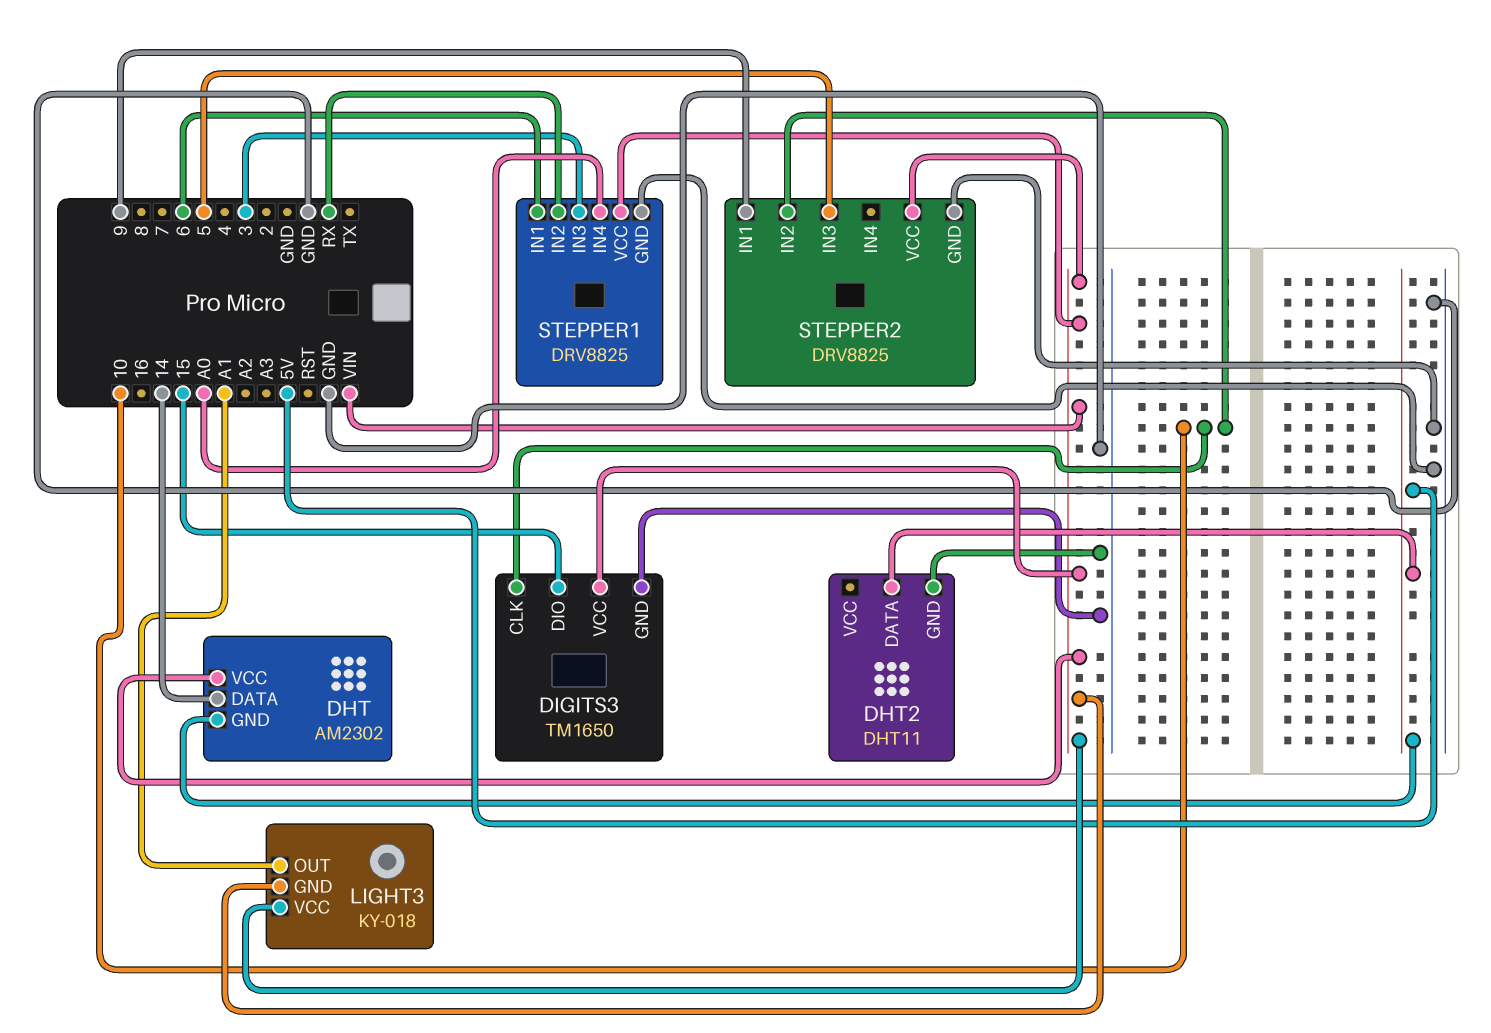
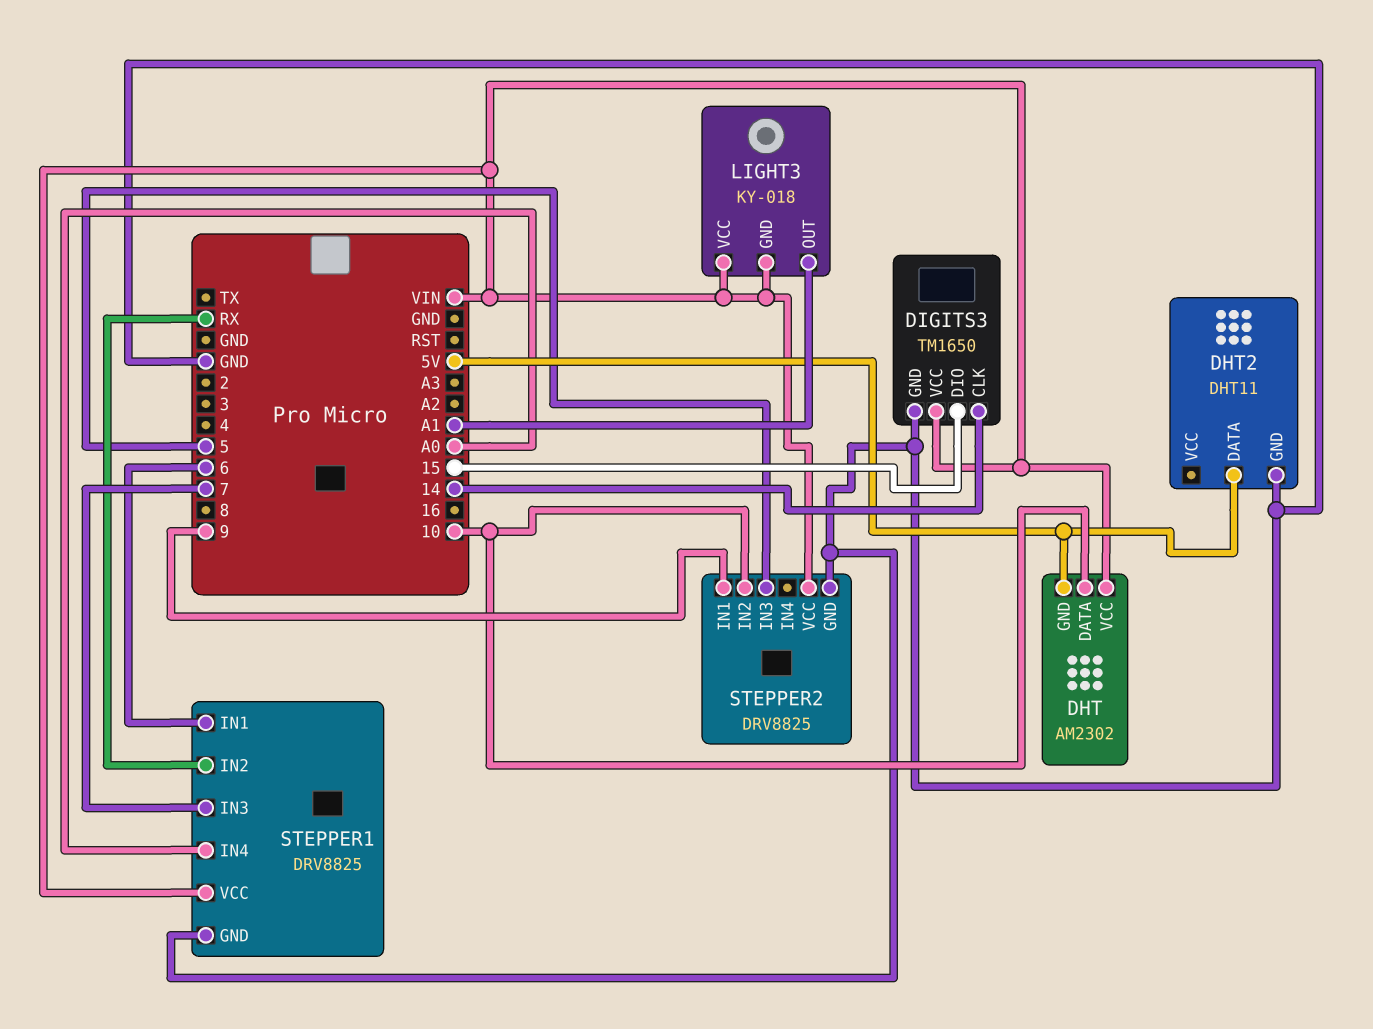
DHT pin DATA: 14 -> 10
DIGITS3 pin CLK: 10 -> 14
STEPPER1 pin IN3: 3 -> 7

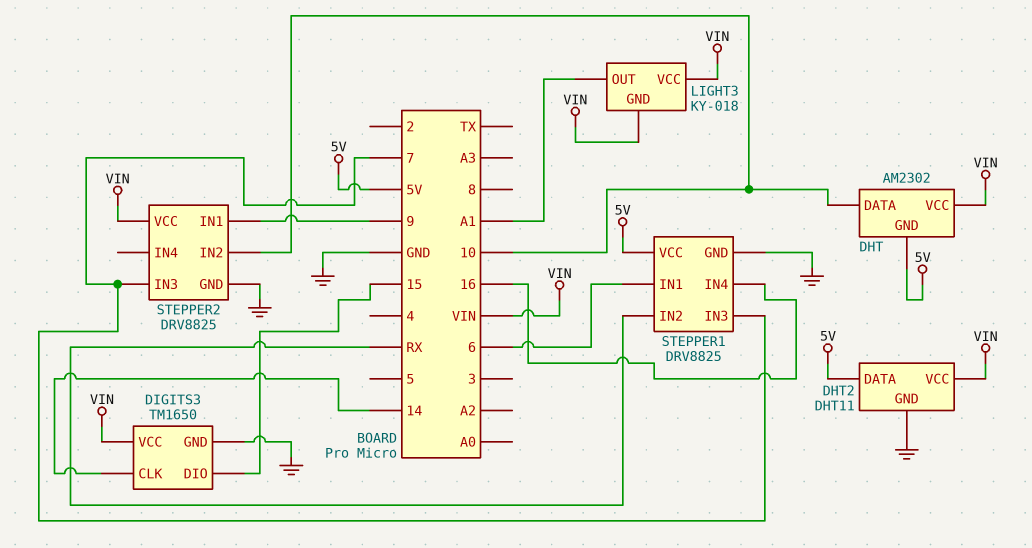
DHT2 pin VCC: none -> VIN
STEPPER1 pin IN4: A0 -> 16
STEPPER1 pin VCC: VIN -> 5V
STEPPER2 pin IN3: 5 -> 7

